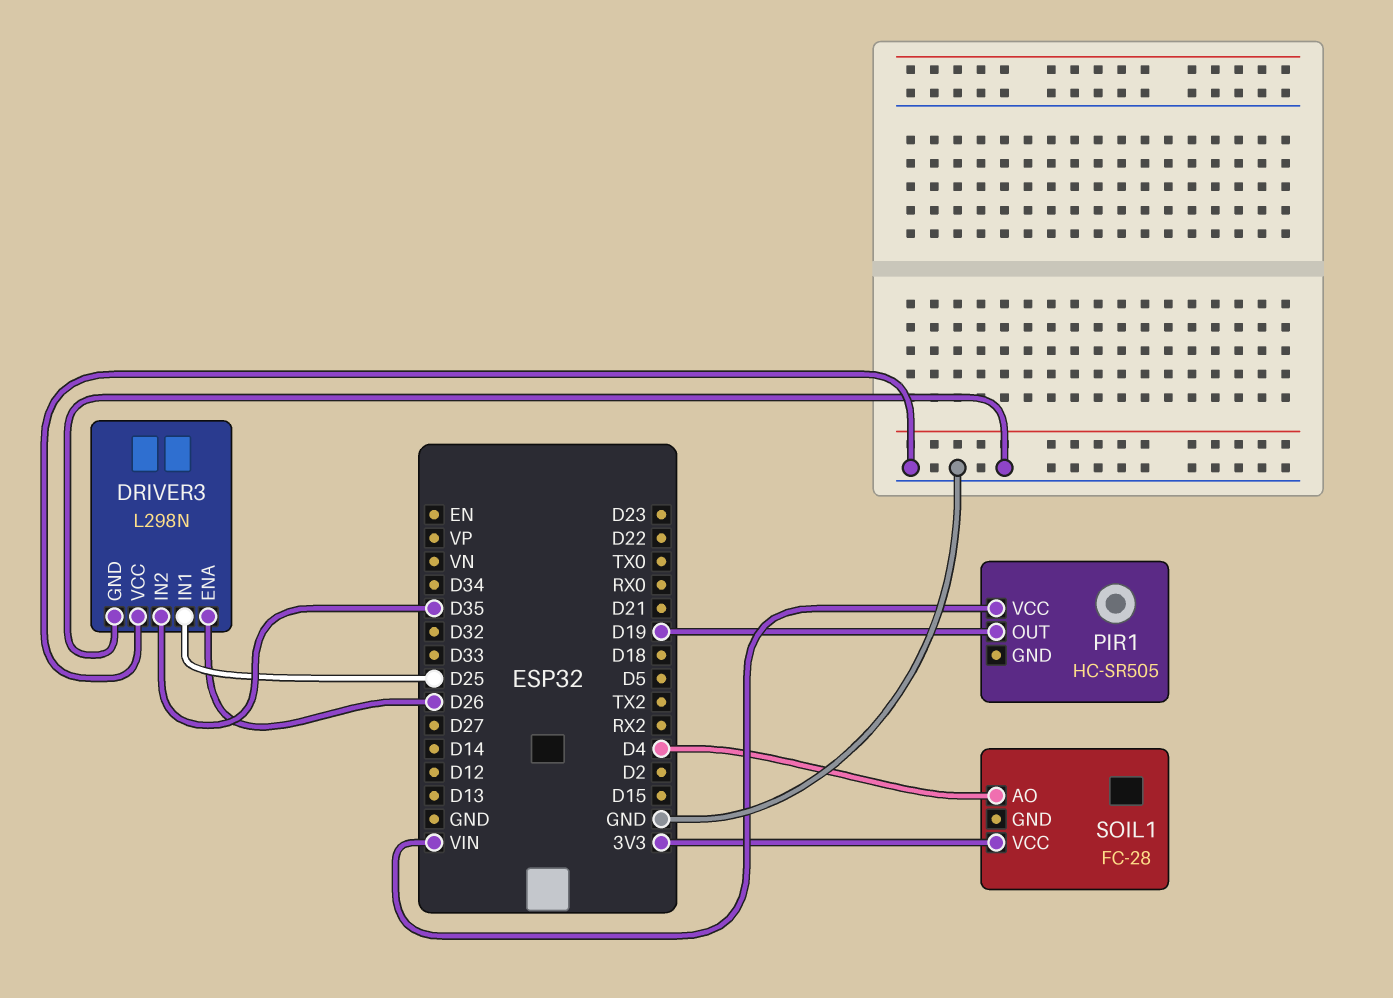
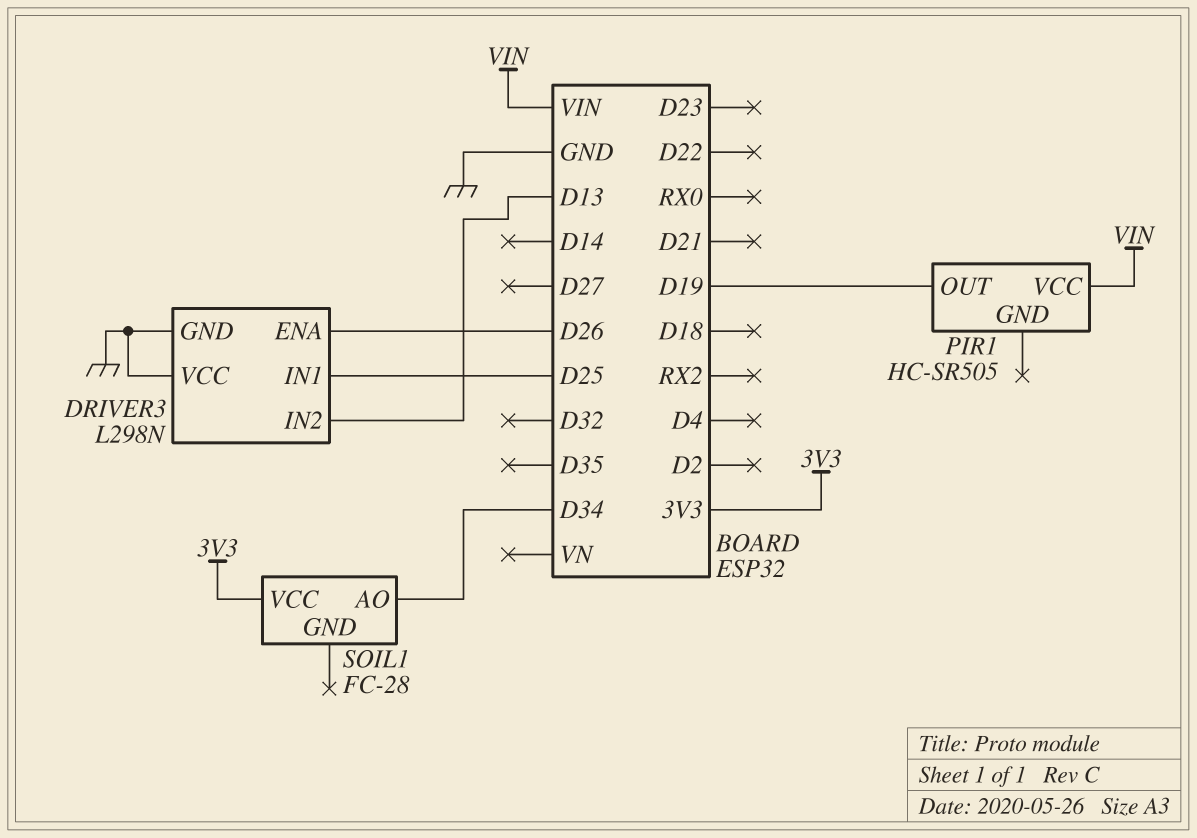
DRIVER3 pin IN2: D35 -> D13
SOIL1 pin AO: D4 -> D34

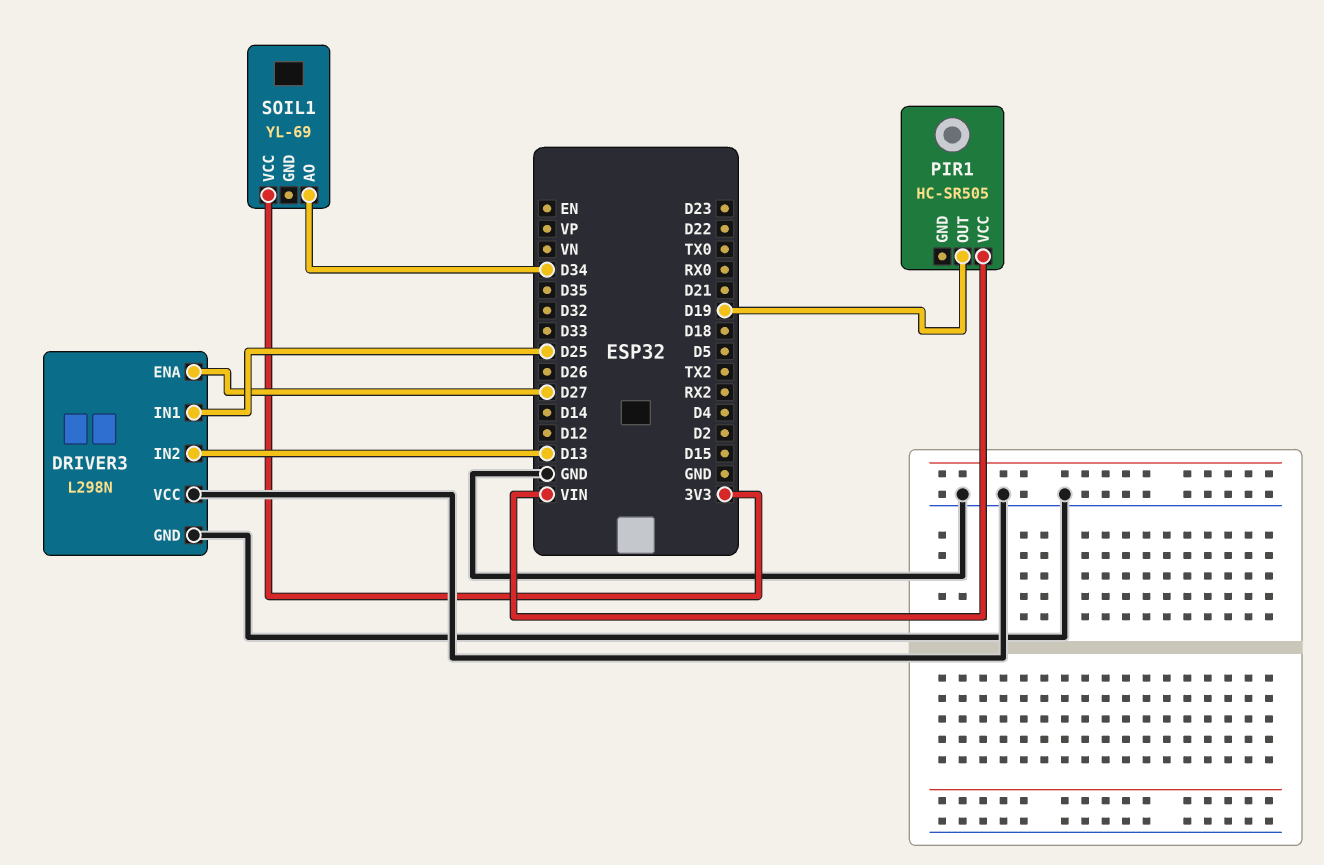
DRIVER3 pin ENA: D26 -> D27
SOIL1: FC-28 -> YL-69

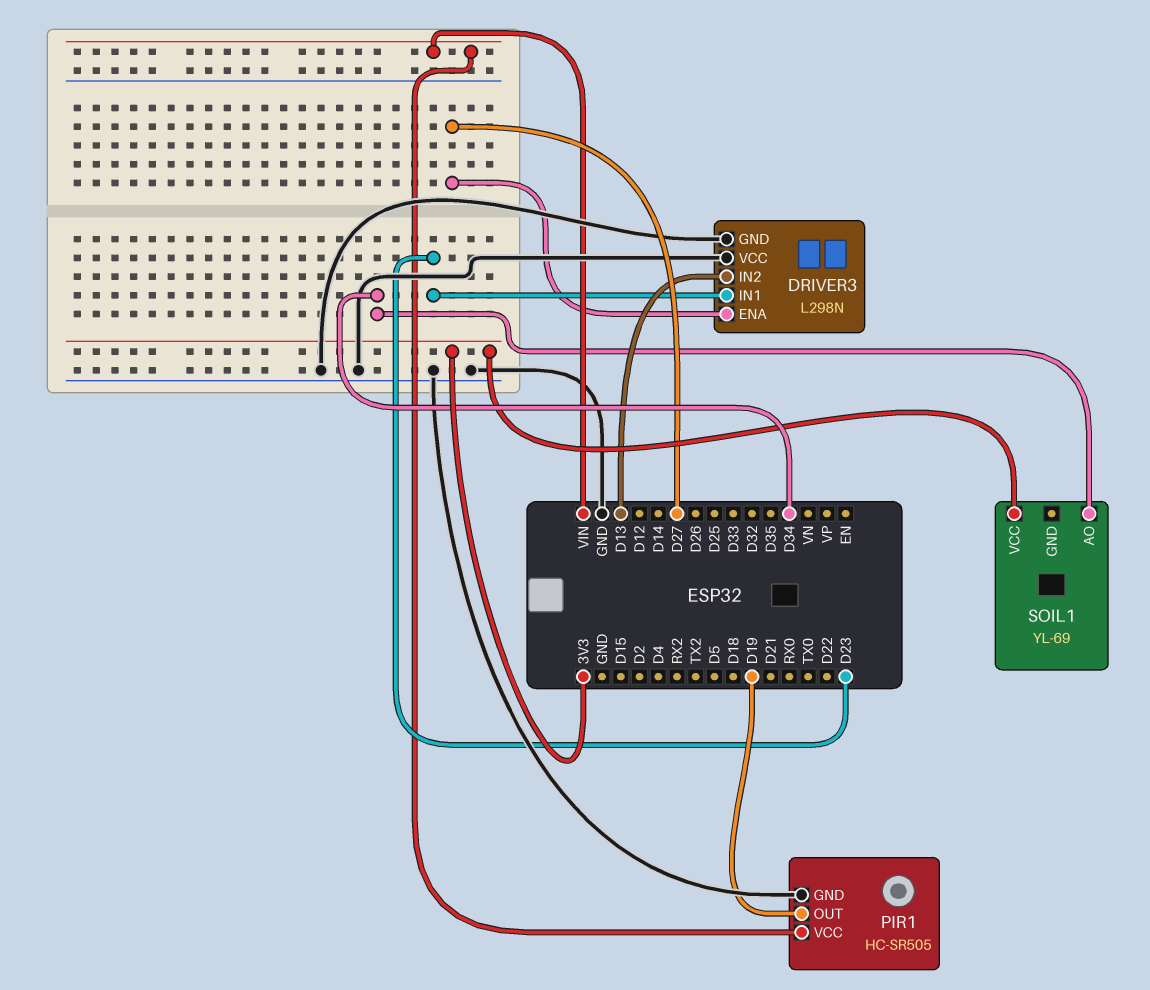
DRIVER3 pin IN1: D25 -> D23
PIR1 pin GND: none -> GND

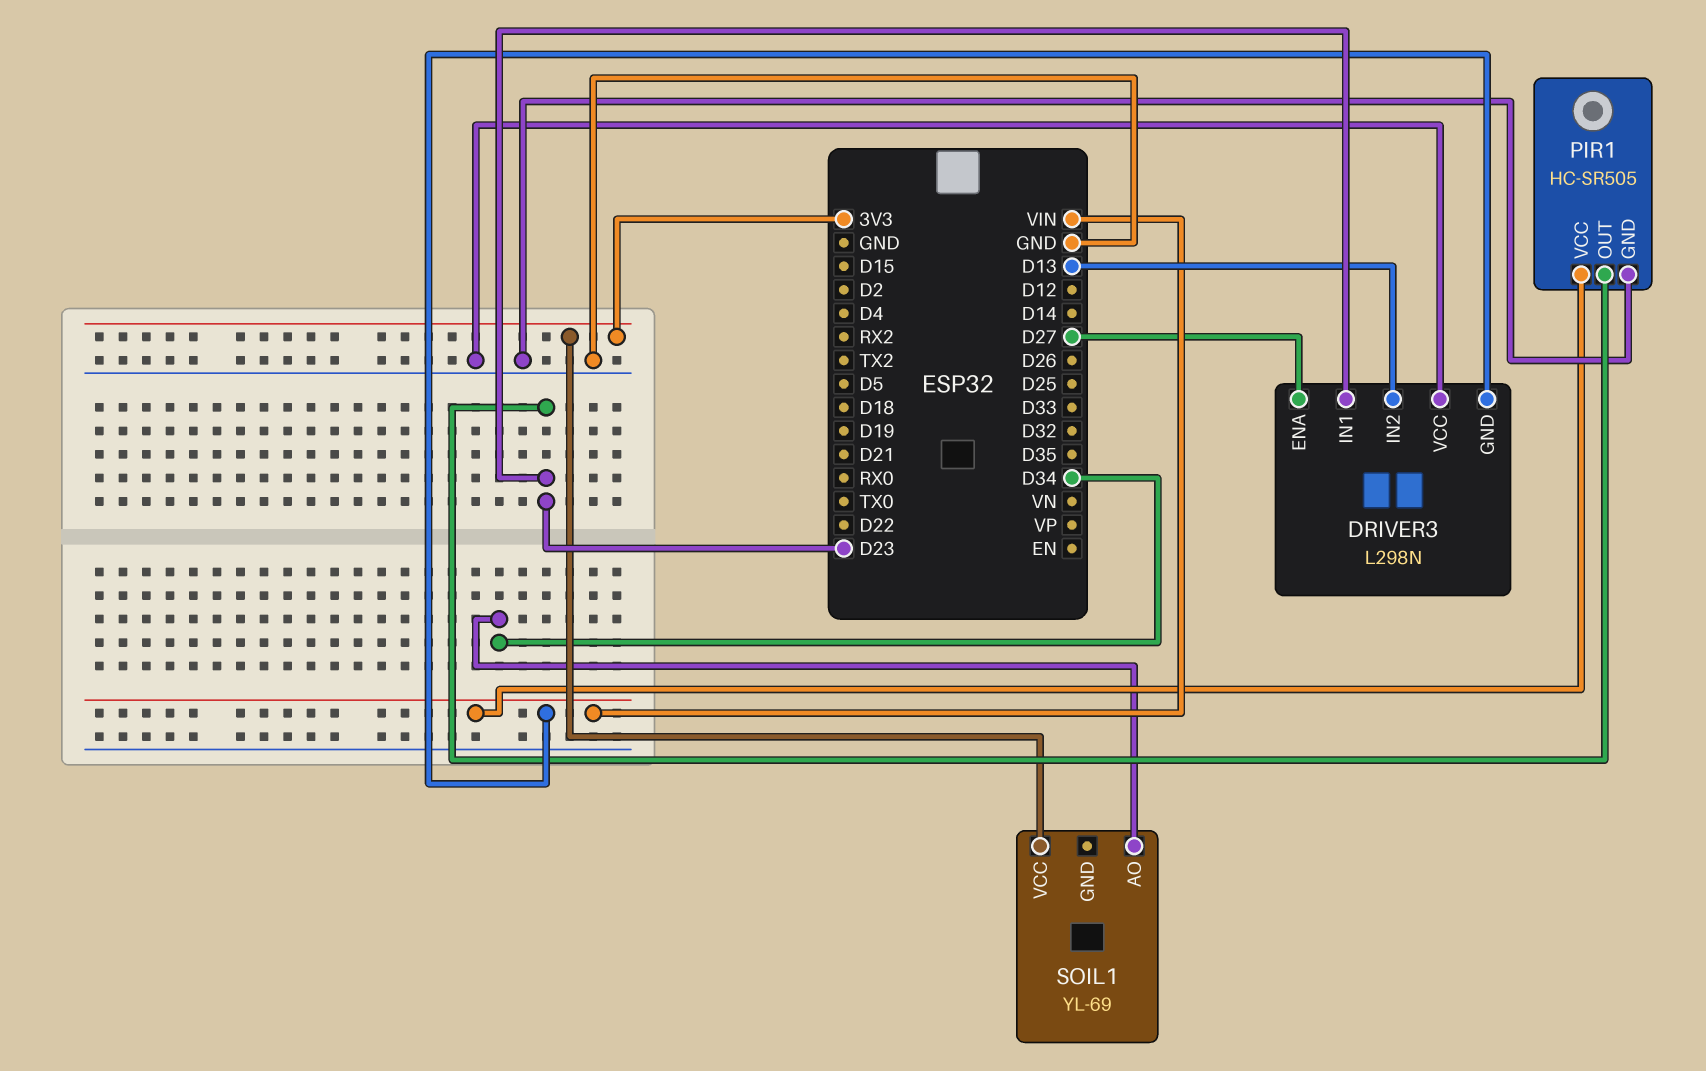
DRIVER3 pin GND: GND -> VIN
PIR1 pin OUT: D19 -> D23

